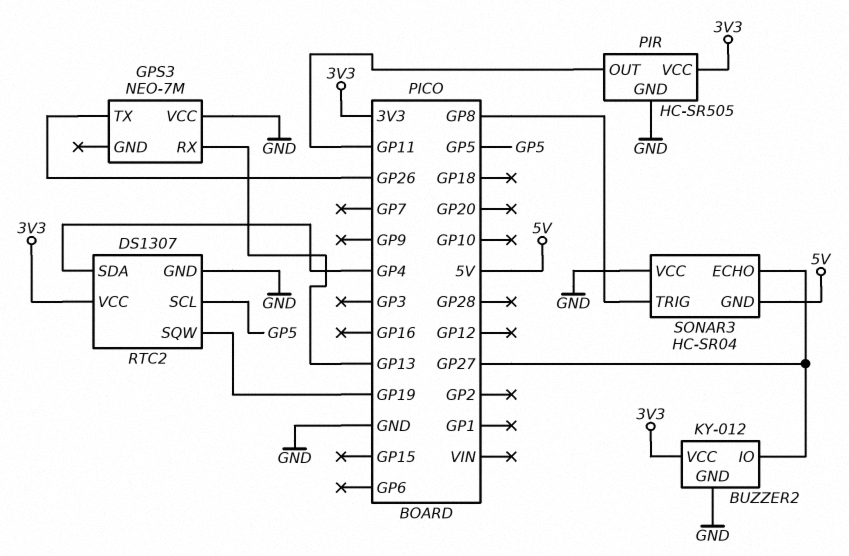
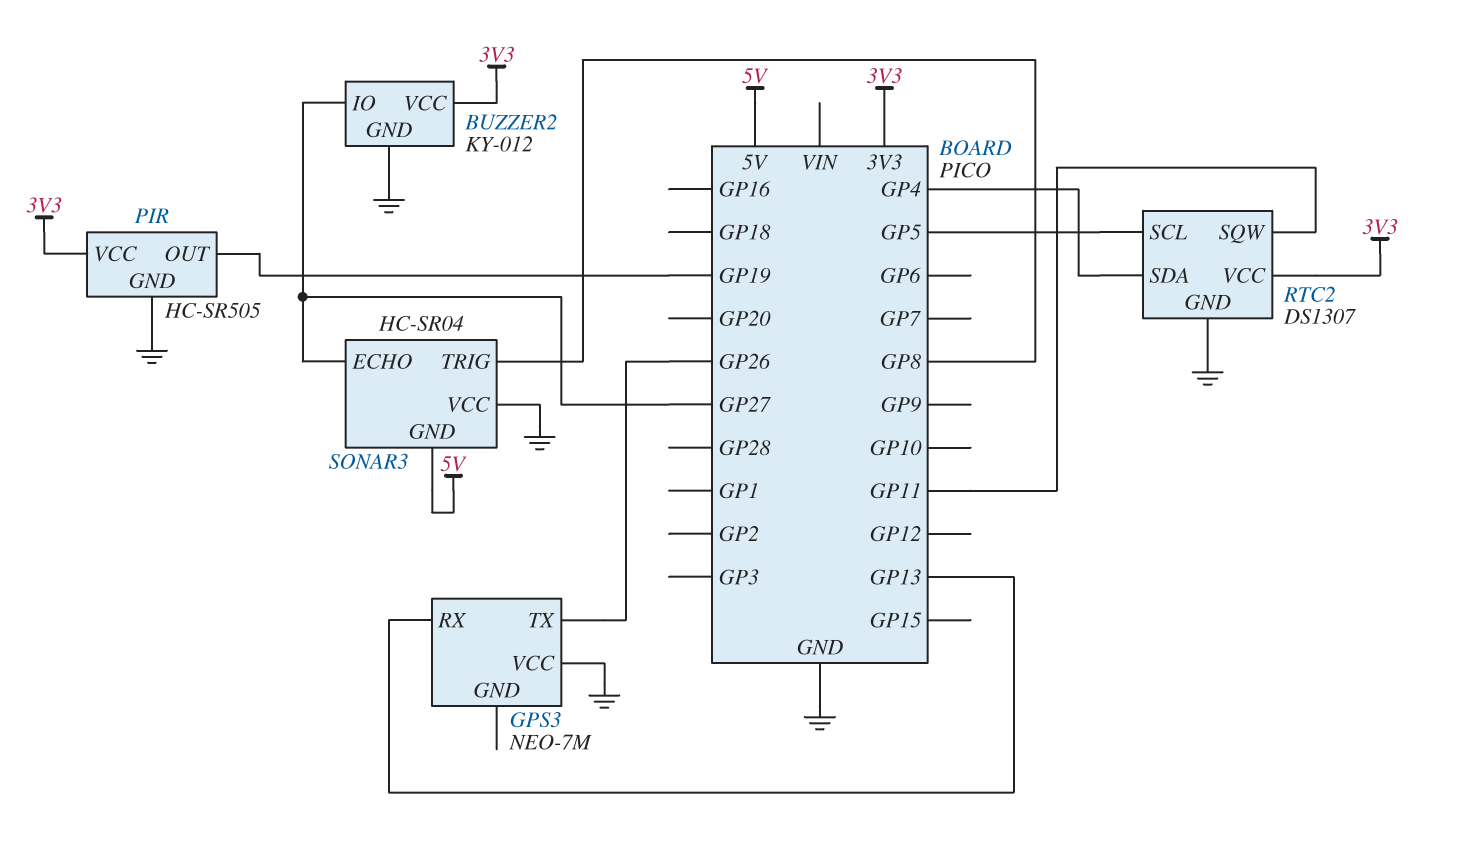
PIR pin OUT: GP11 -> GP19
RTC2 pin SQW: GP19 -> GP11

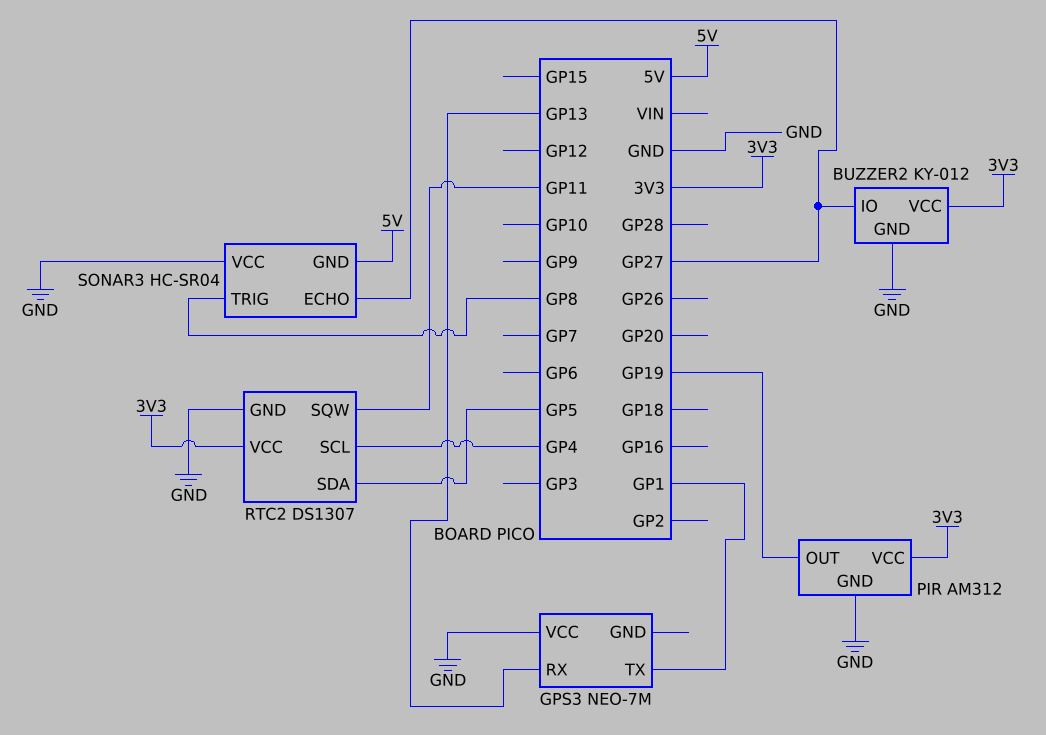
GPS3 pin TX: GP26 -> GP1
PIR: HC-SR505 -> AM312
RTC2 pin SCL: GP5 -> GP4
RTC2 pin SDA: GP4 -> GP5

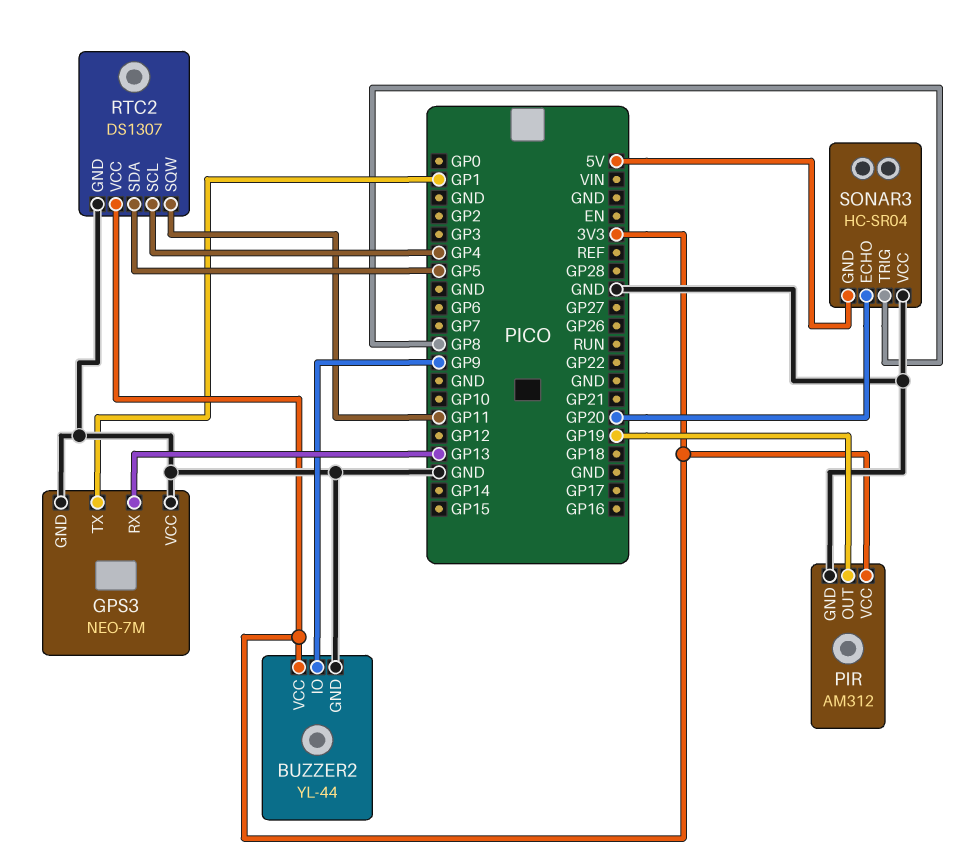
BUZZER2: KY-012 -> YL-44
BUZZER2 pin IO: GP27 -> GP9
GPS3 pin GND: none -> GND
SONAR3 pin ECHO: GP27 -> GP20

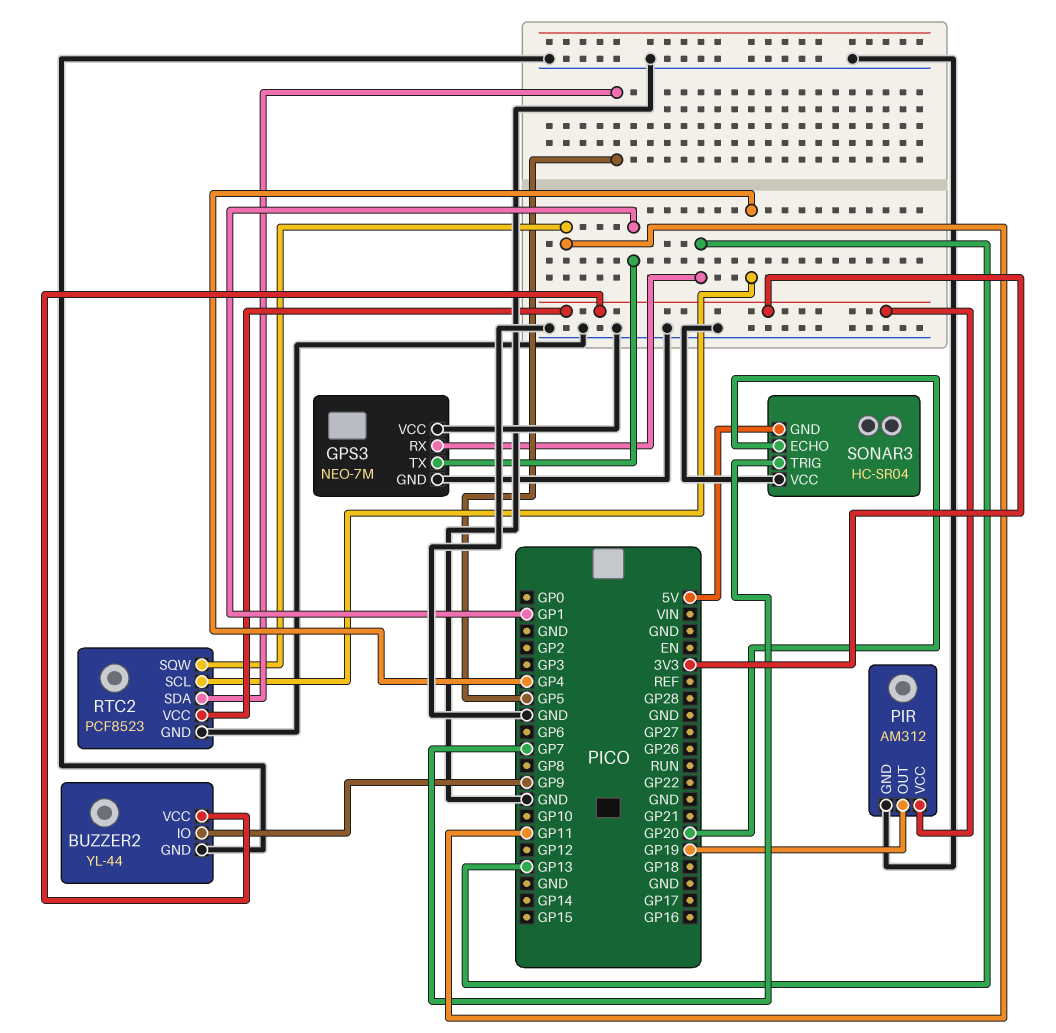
RTC2: DS1307 -> PCF8523
SONAR3 pin TRIG: GP8 -> GP7

